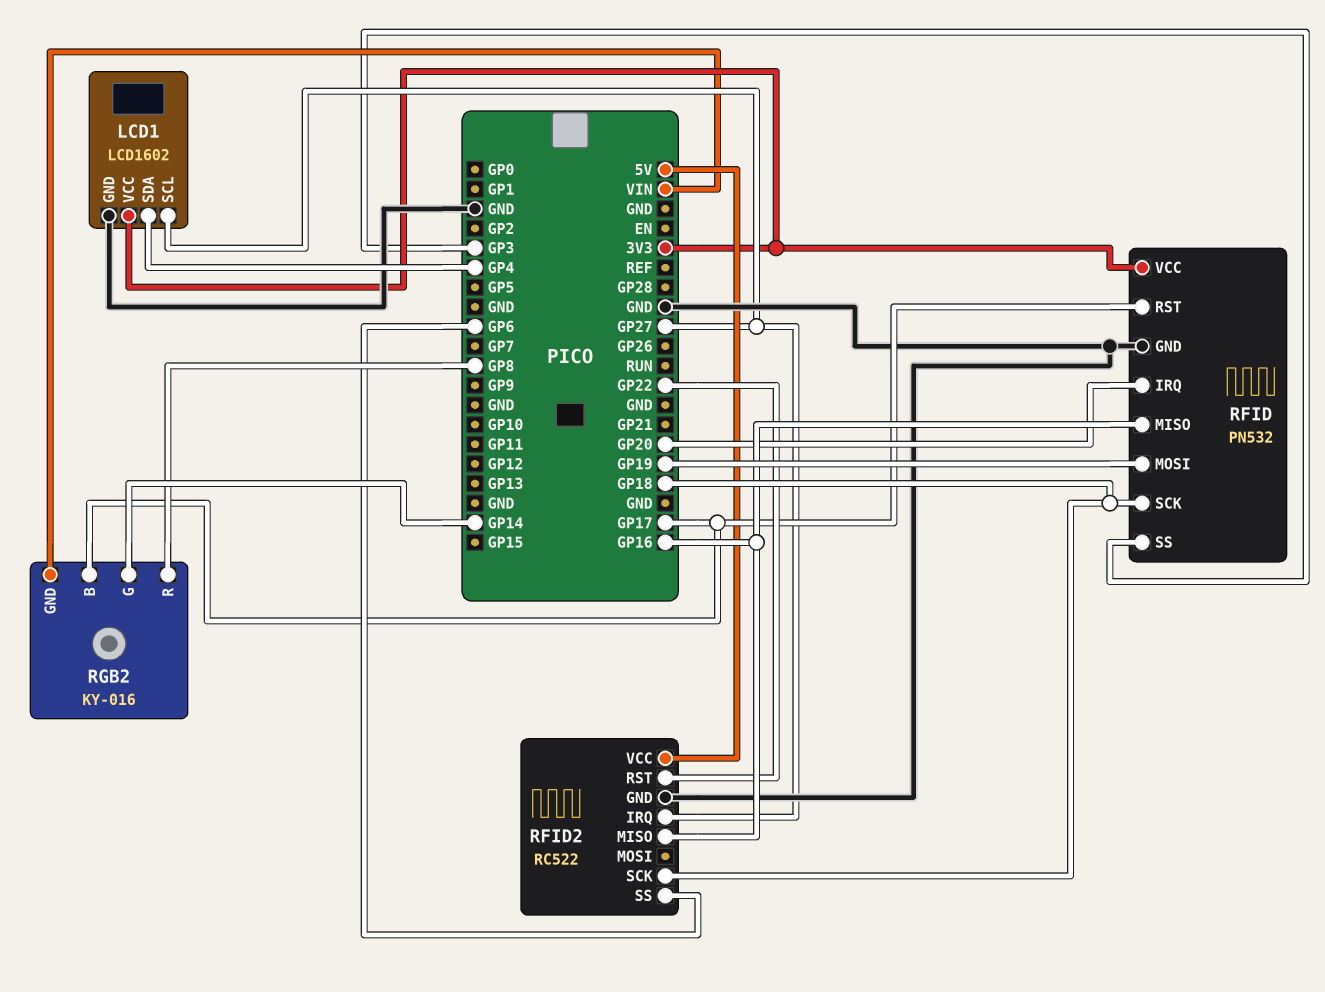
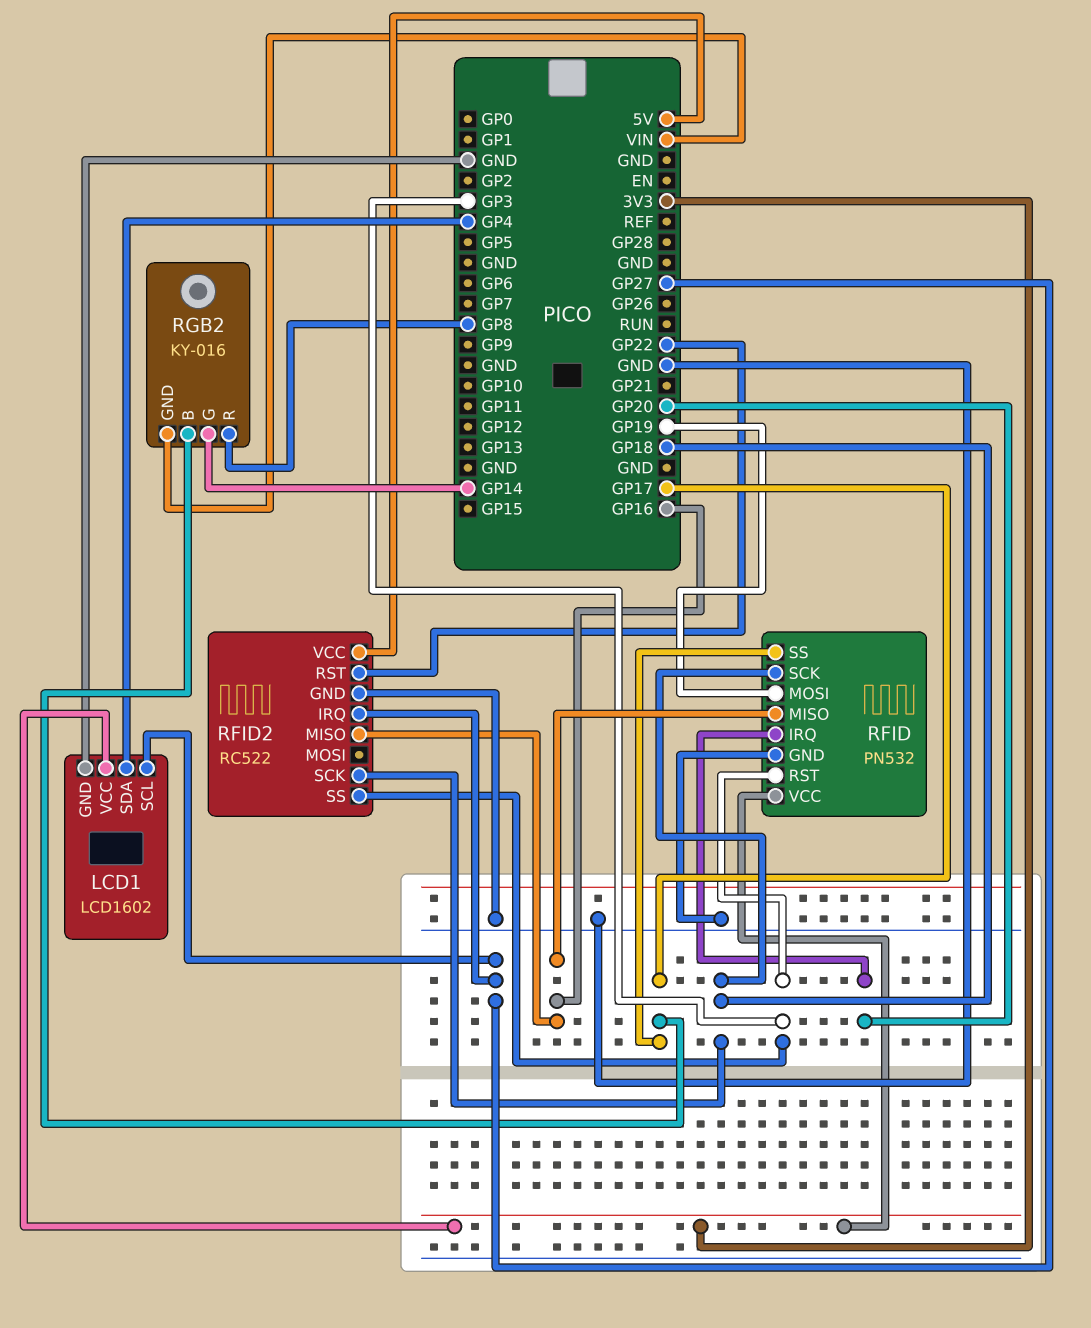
RFID pin RST: GP17 -> GP3
RFID pin SS: GP3 -> GP17
RFID2 pin SS: GP6 -> GP3

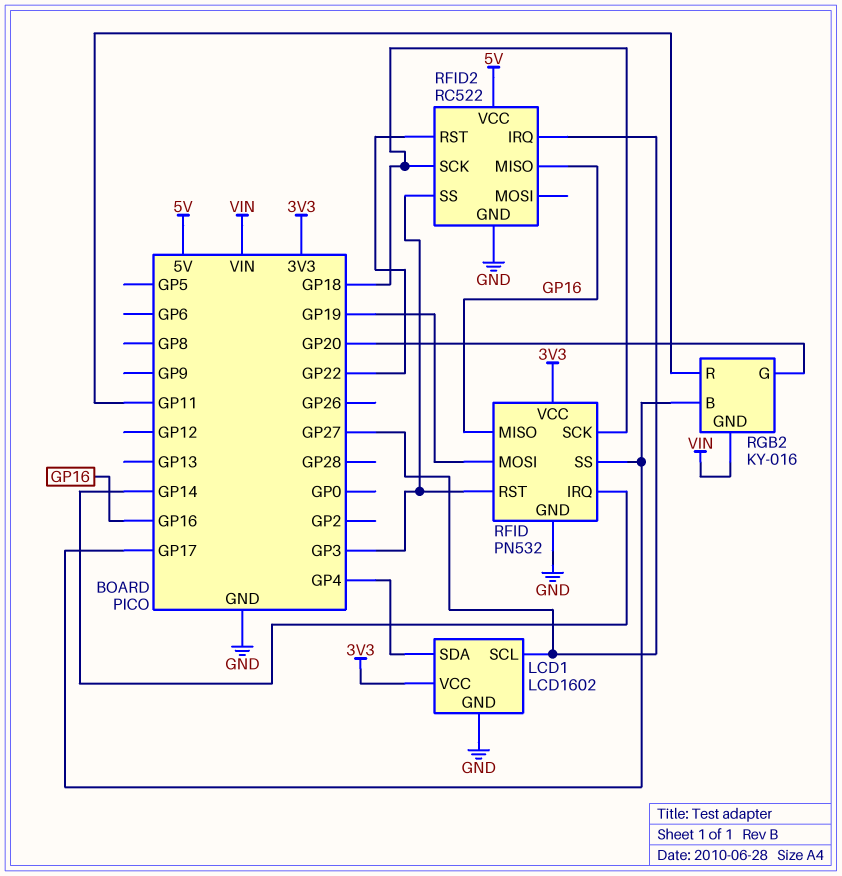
RFID pin IRQ: GP20 -> GP14
RGB2 pin G: GP14 -> GP20
RGB2 pin R: GP8 -> GP11

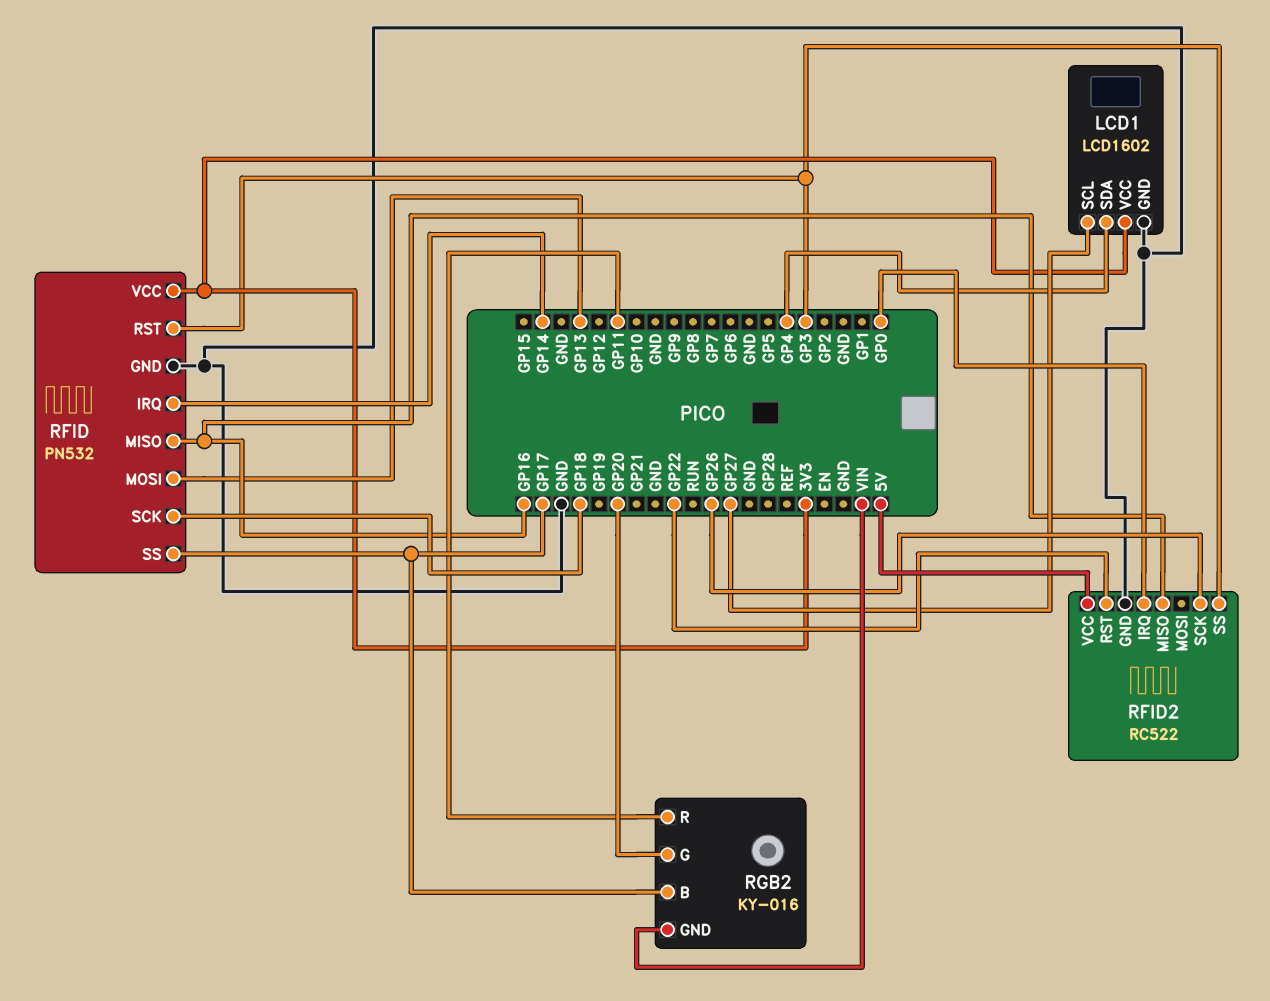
RFID pin MOSI: GP19 -> GP13
RFID2 pin IRQ: GP27 -> GP0
RFID2 pin SCK: GP18 -> GP26

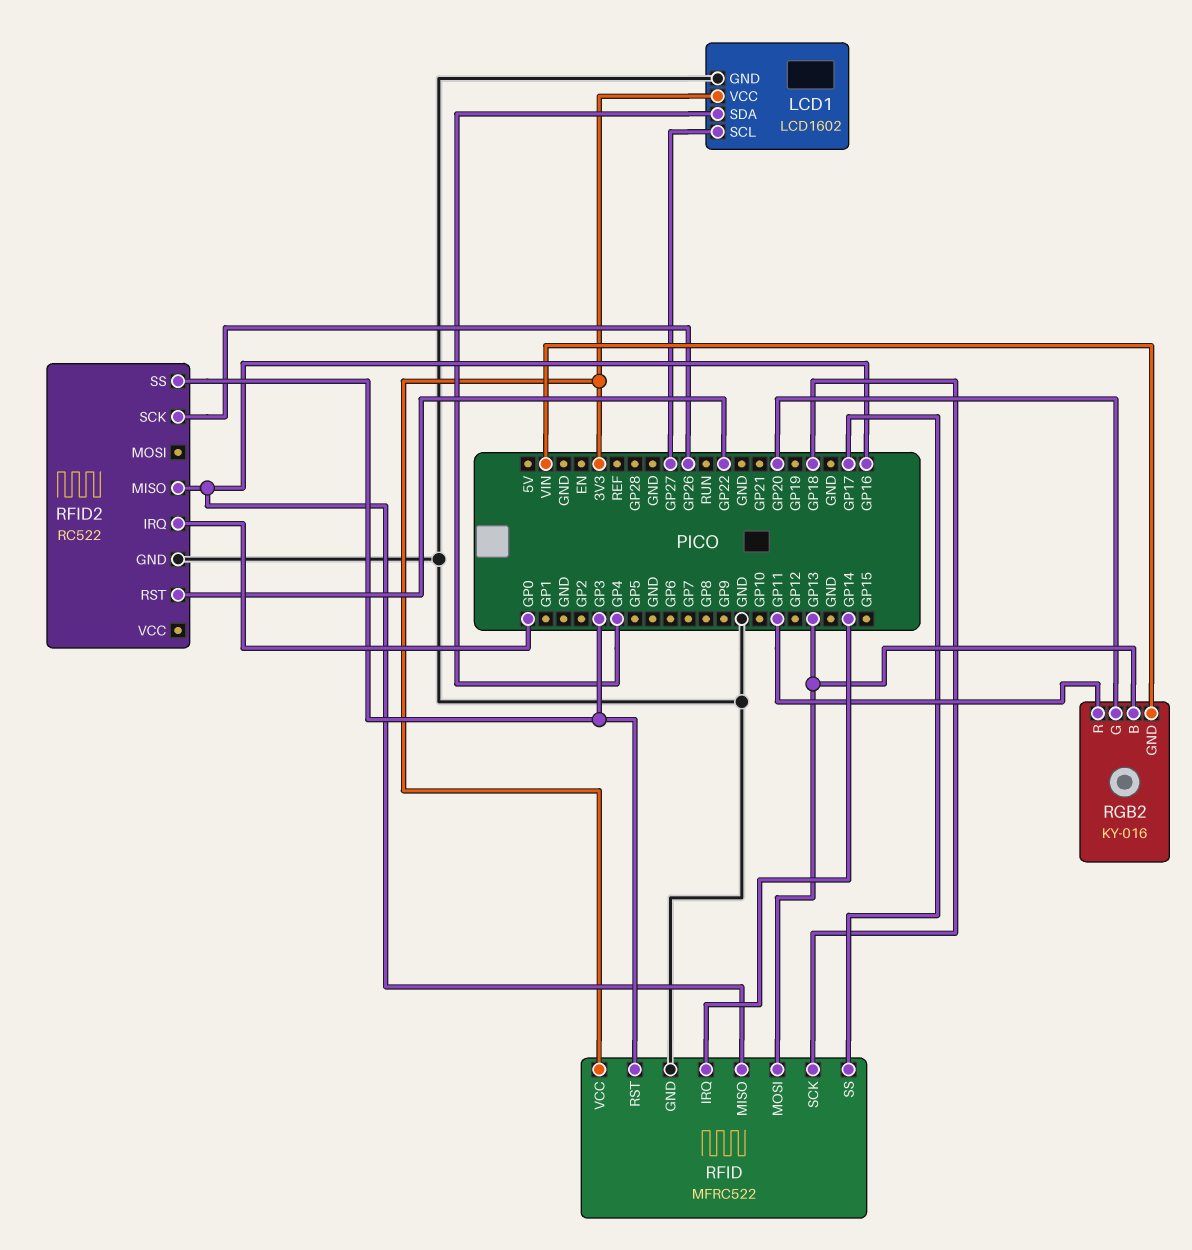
RFID: PN532 -> MFRC522
RFID2 pin VCC: 5V -> none
RGB2 pin B: GP17 -> GP13

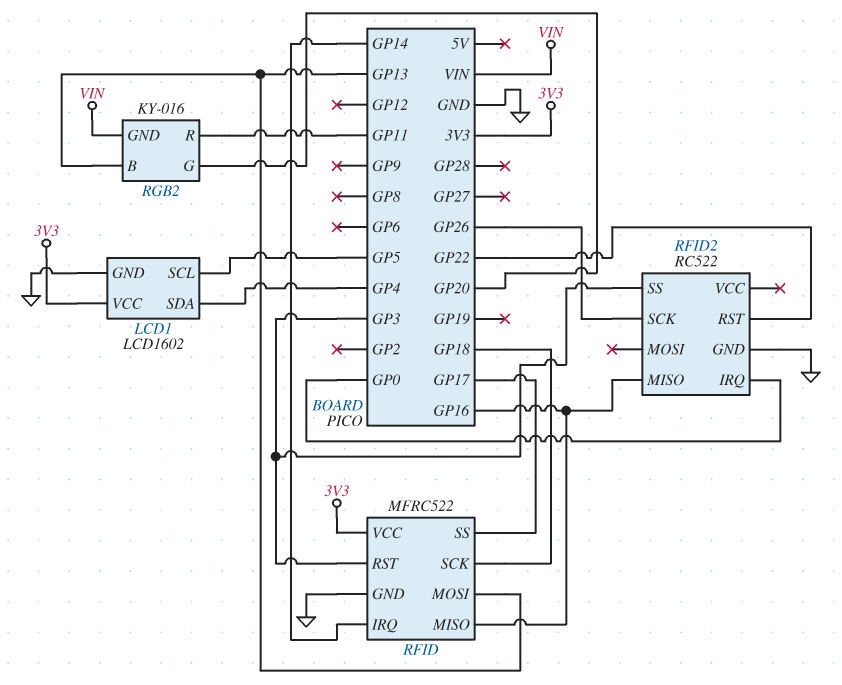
LCD1 pin SCL: GP27 -> GP5

